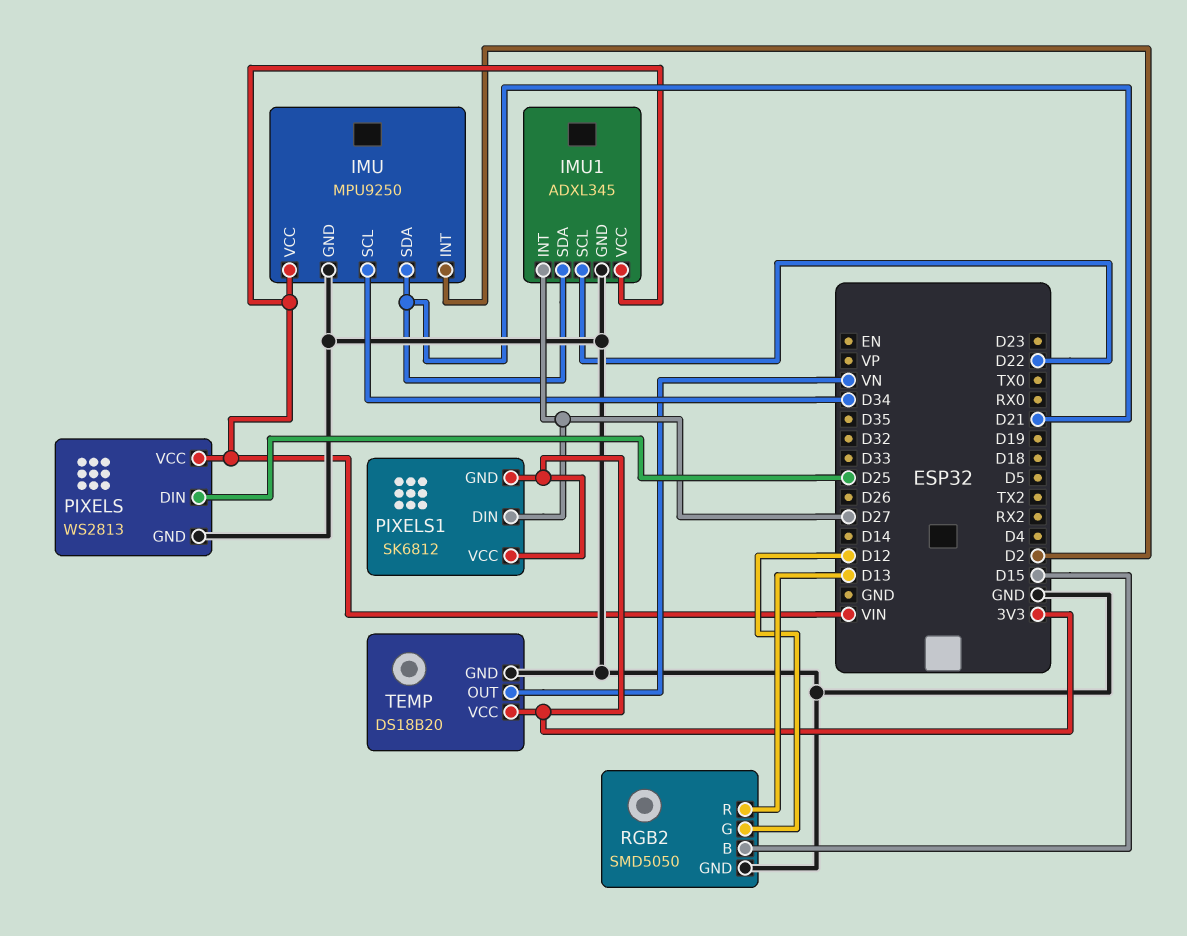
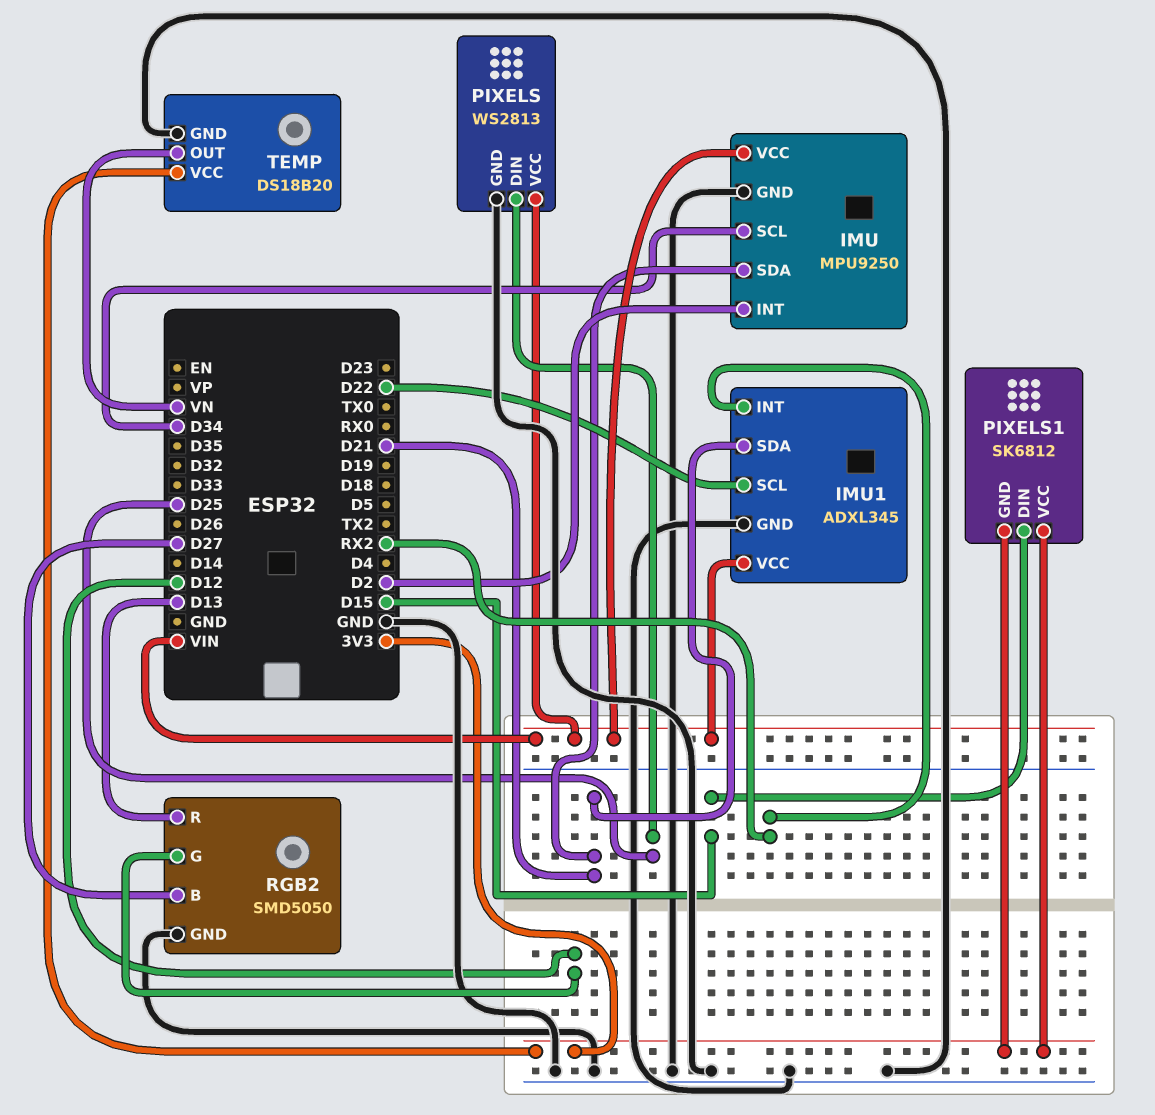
IMU1 pin INT: D27 -> RX2
PIXELS1 pin DIN: D27 -> D15
RGB2 pin B: D15 -> D27

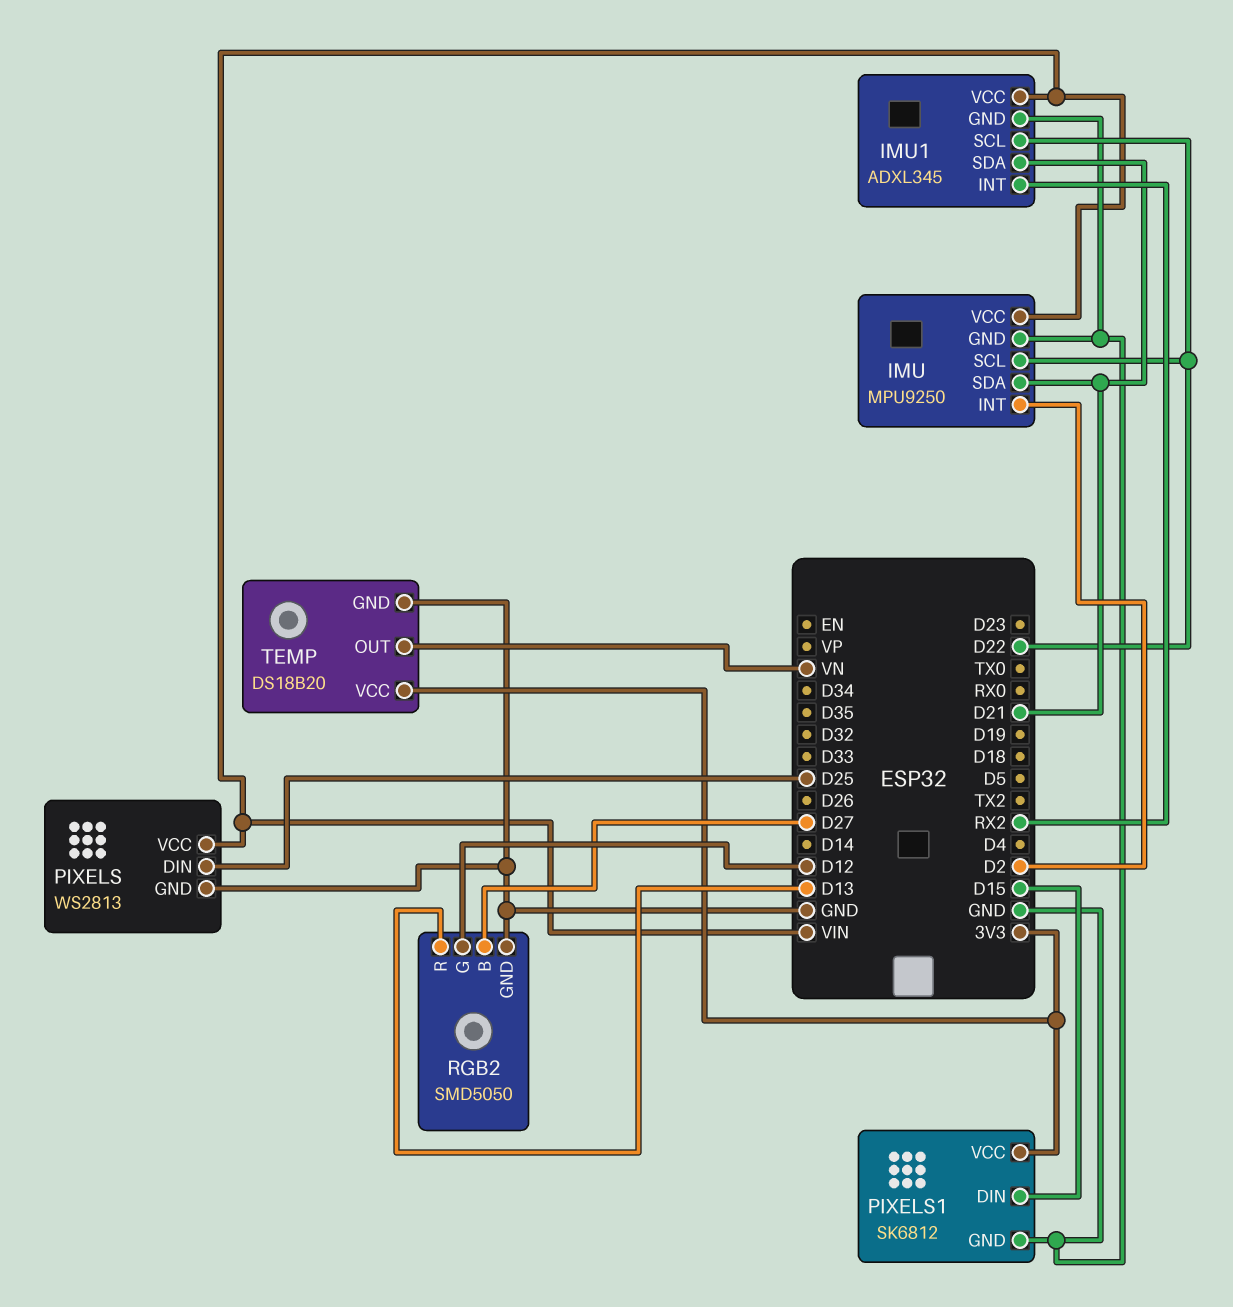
IMU pin SCL: D34 -> D22
PIXELS1 pin GND: 3V3 -> GND

